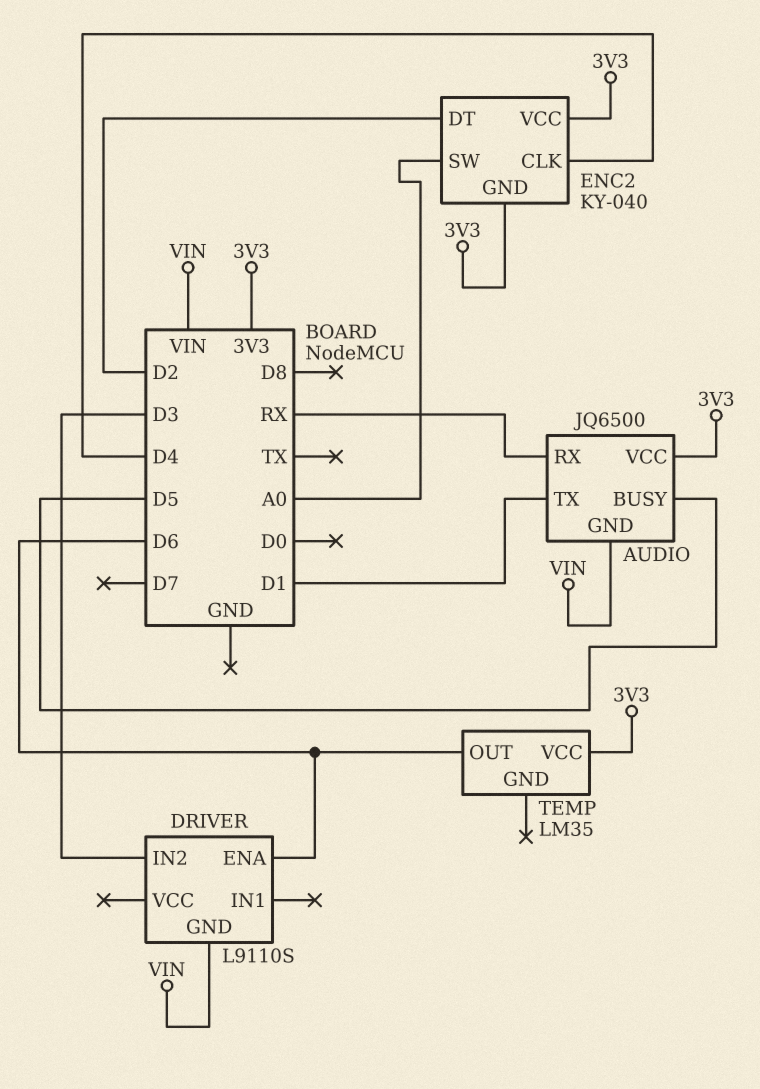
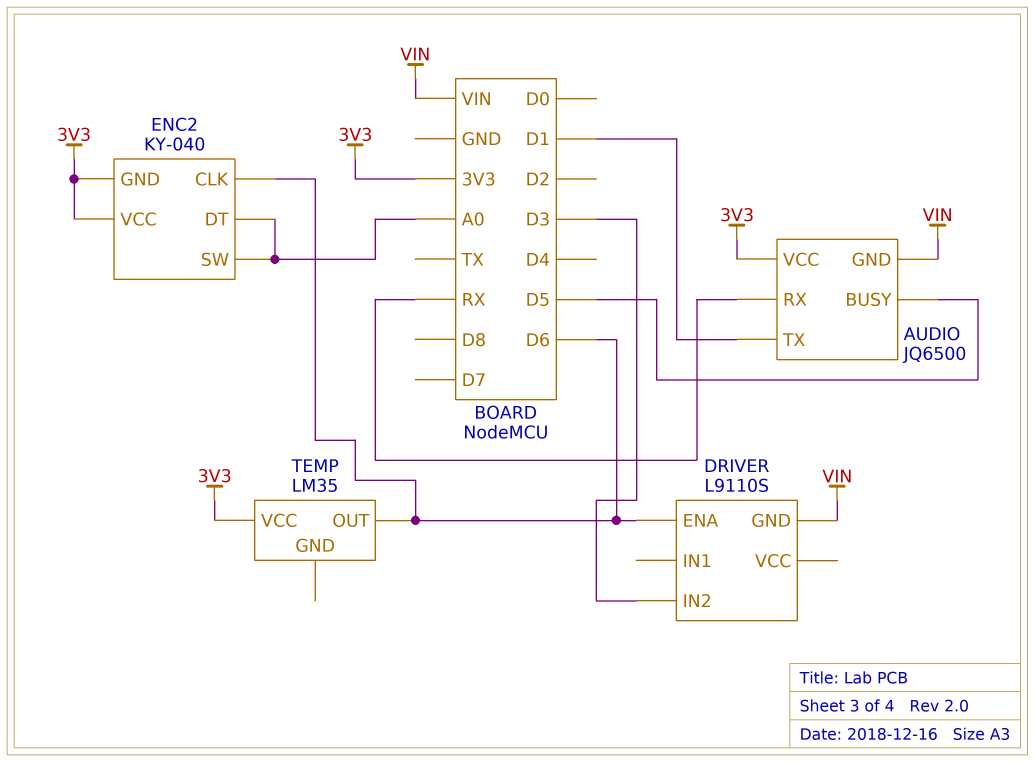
ENC2 pin CLK: D4 -> D6
ENC2 pin DT: D2 -> A0

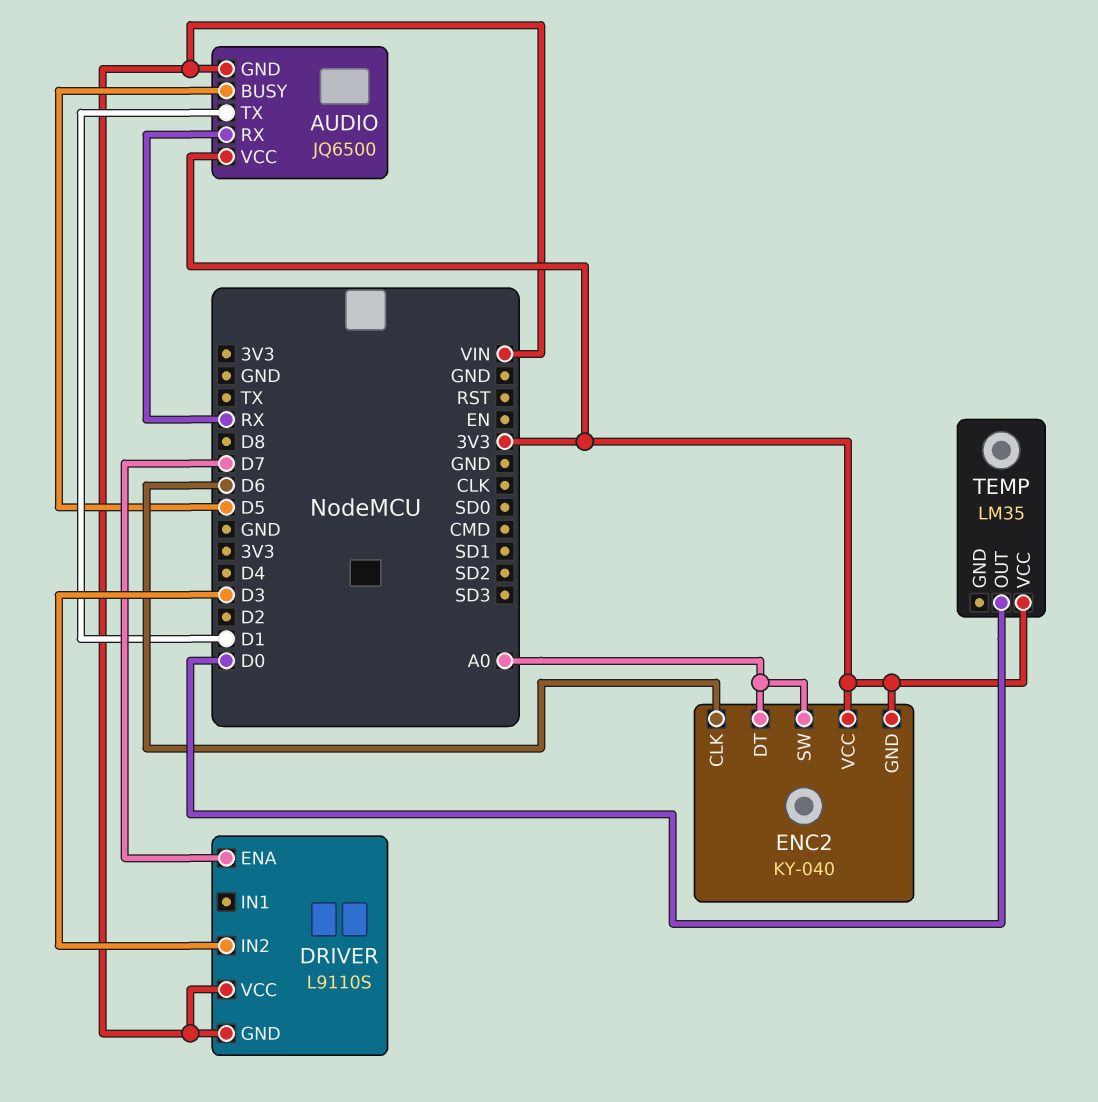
DRIVER pin ENA: D6 -> D7
DRIVER pin VCC: none -> VIN
TEMP pin OUT: D6 -> D0

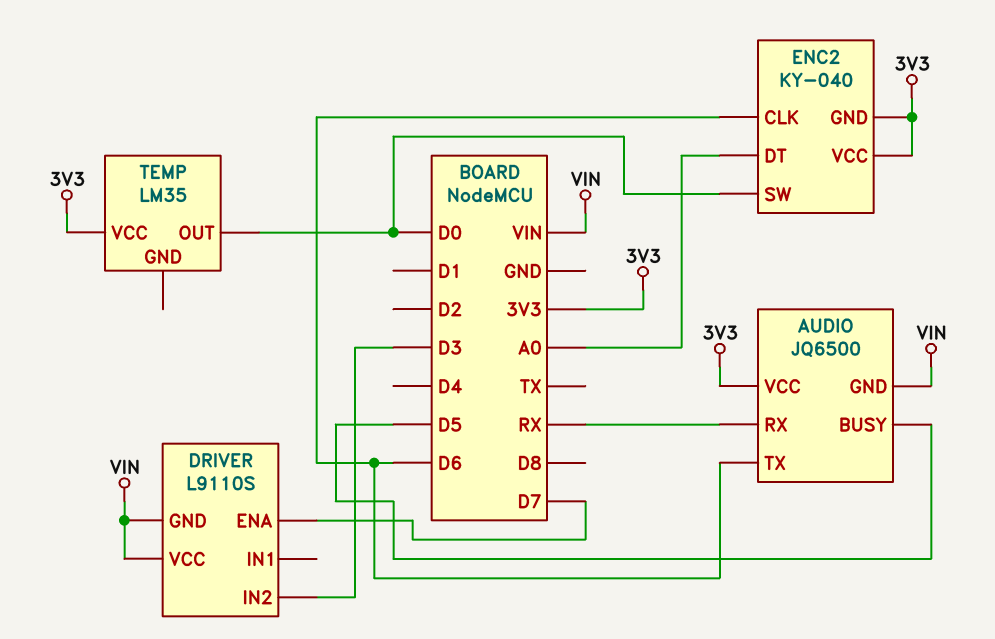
AUDIO pin TX: D1 -> D6
ENC2 pin SW: A0 -> D0

